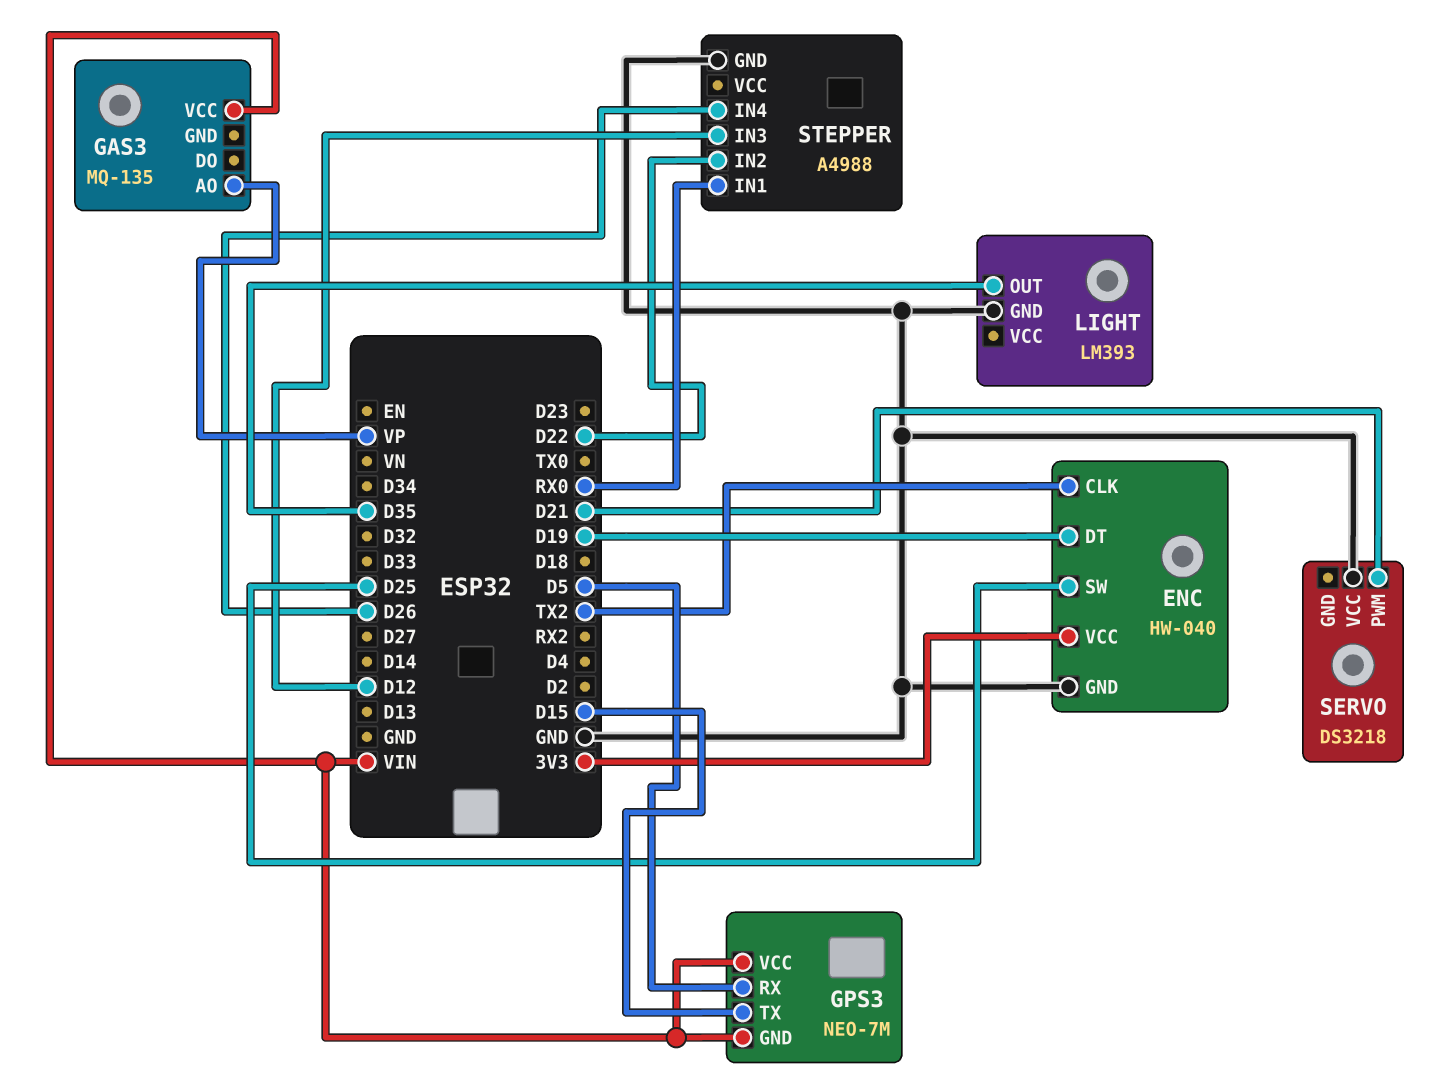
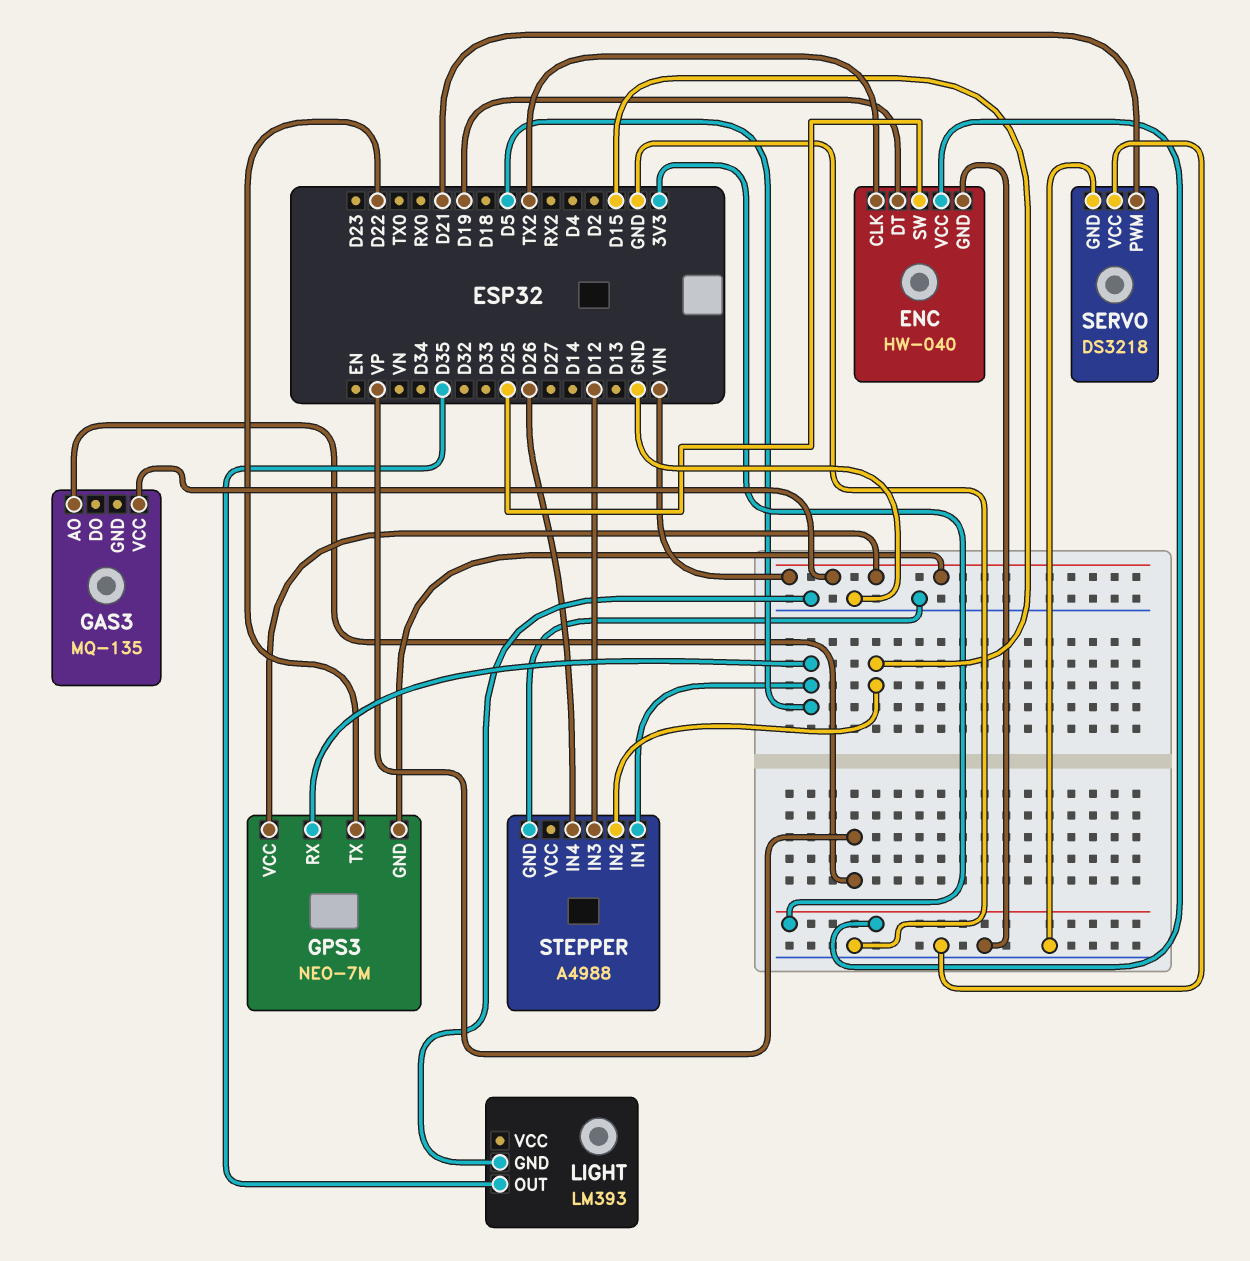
GPS3 pin TX: D15 -> D22
SERVO pin GND: none -> GND
STEPPER pin IN1: RX0 -> D5
STEPPER pin IN2: D22 -> D15

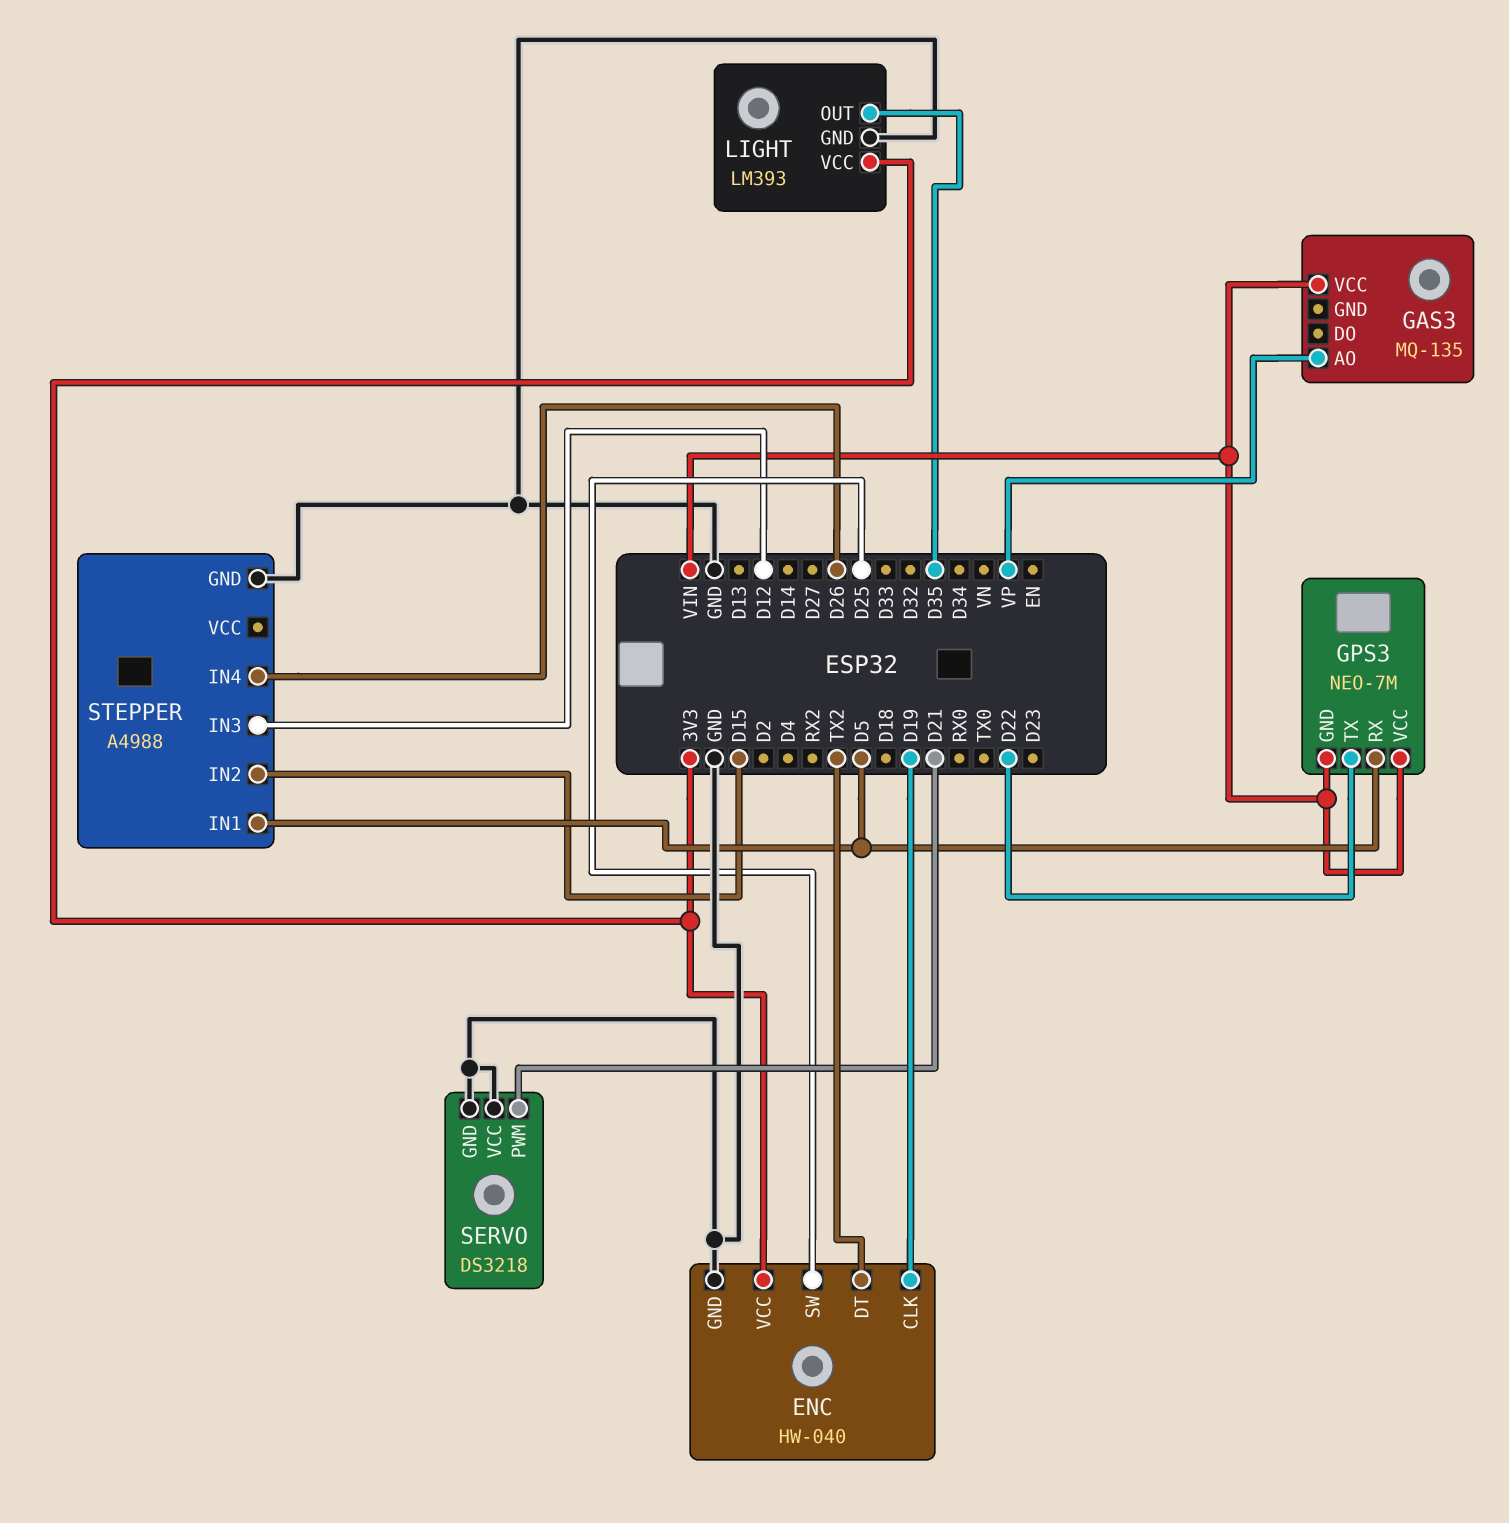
ENC pin CLK: TX2 -> D19
ENC pin DT: D19 -> TX2
LIGHT pin VCC: none -> 3V3

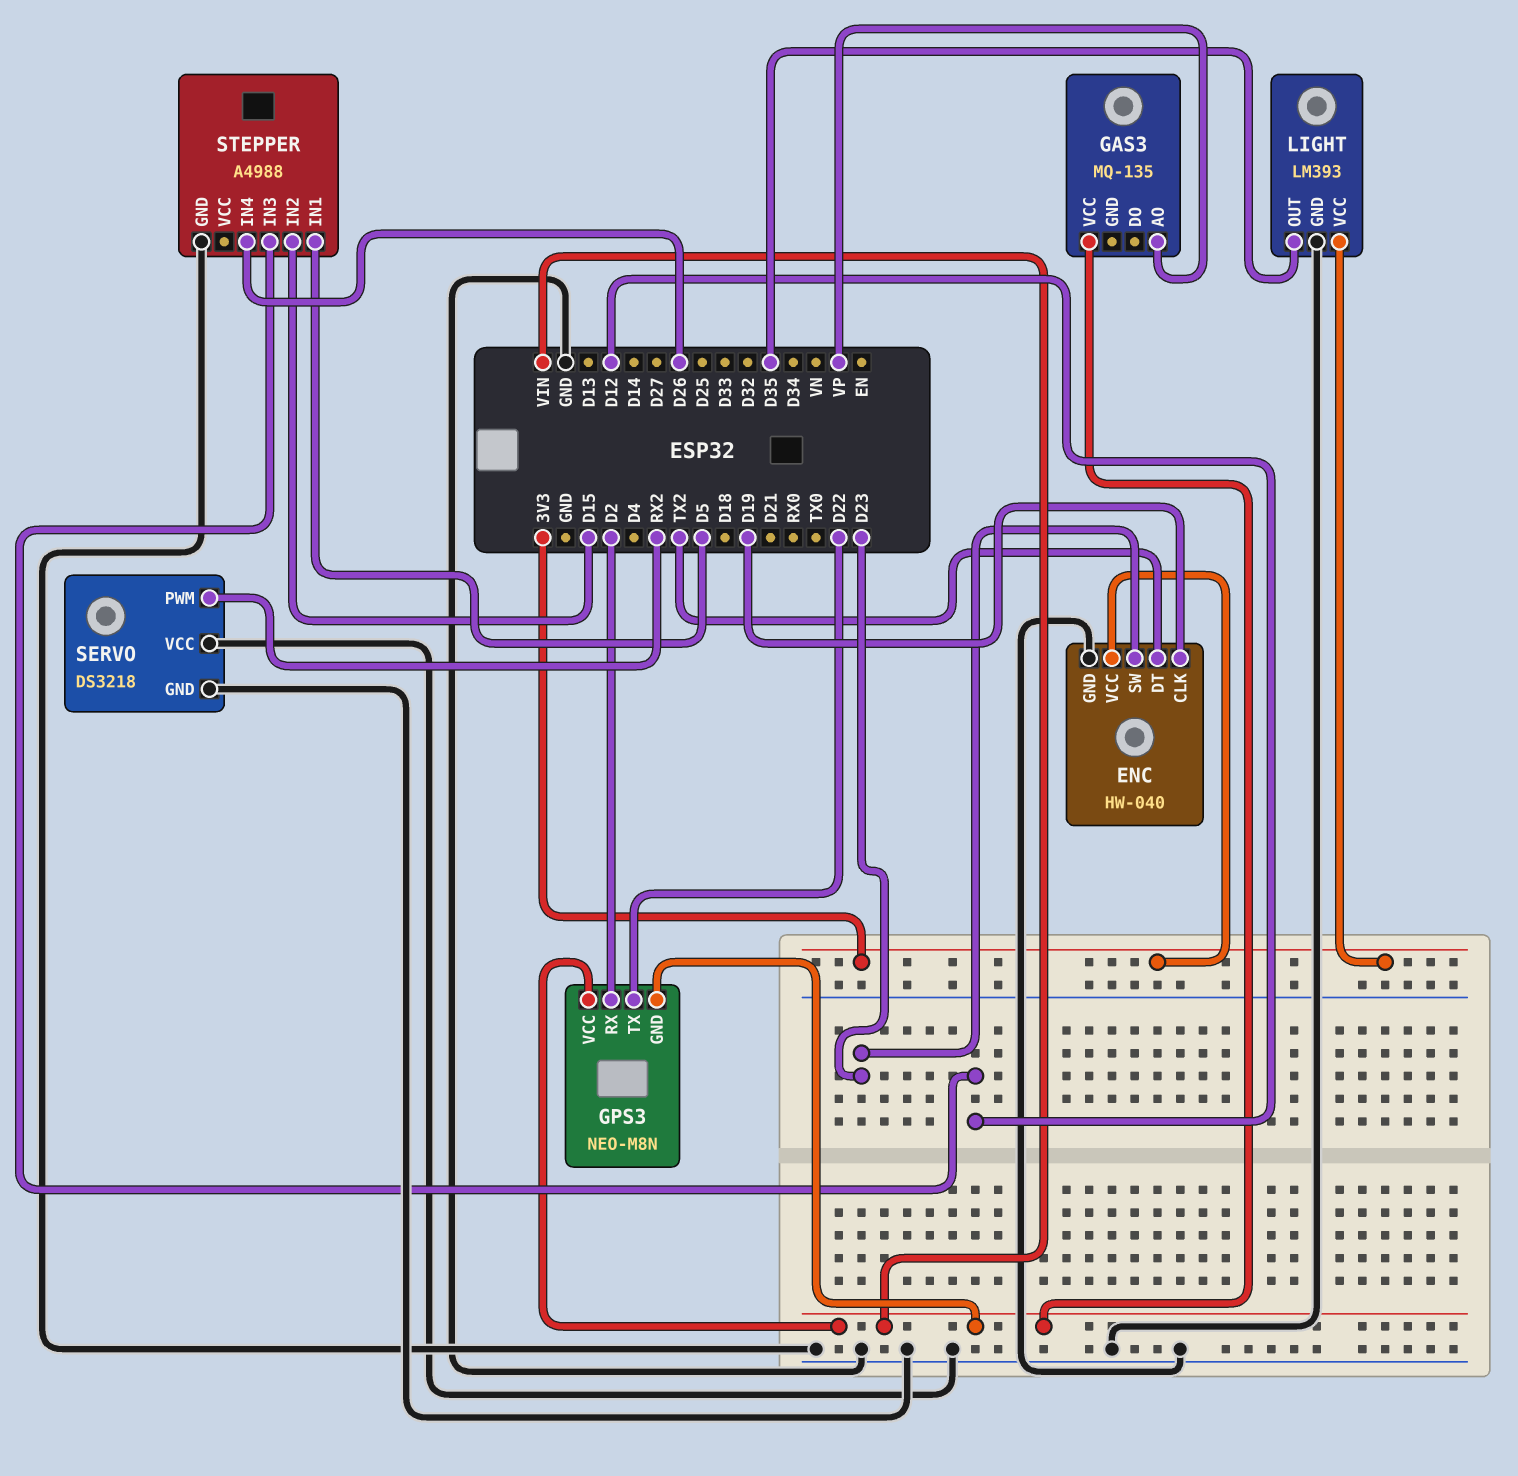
ENC pin SW: D25 -> D23
GPS3: NEO-7M -> NEO-M8N
GPS3 pin RX: D5 -> D2
SERVO pin PWM: D21 -> RX2

